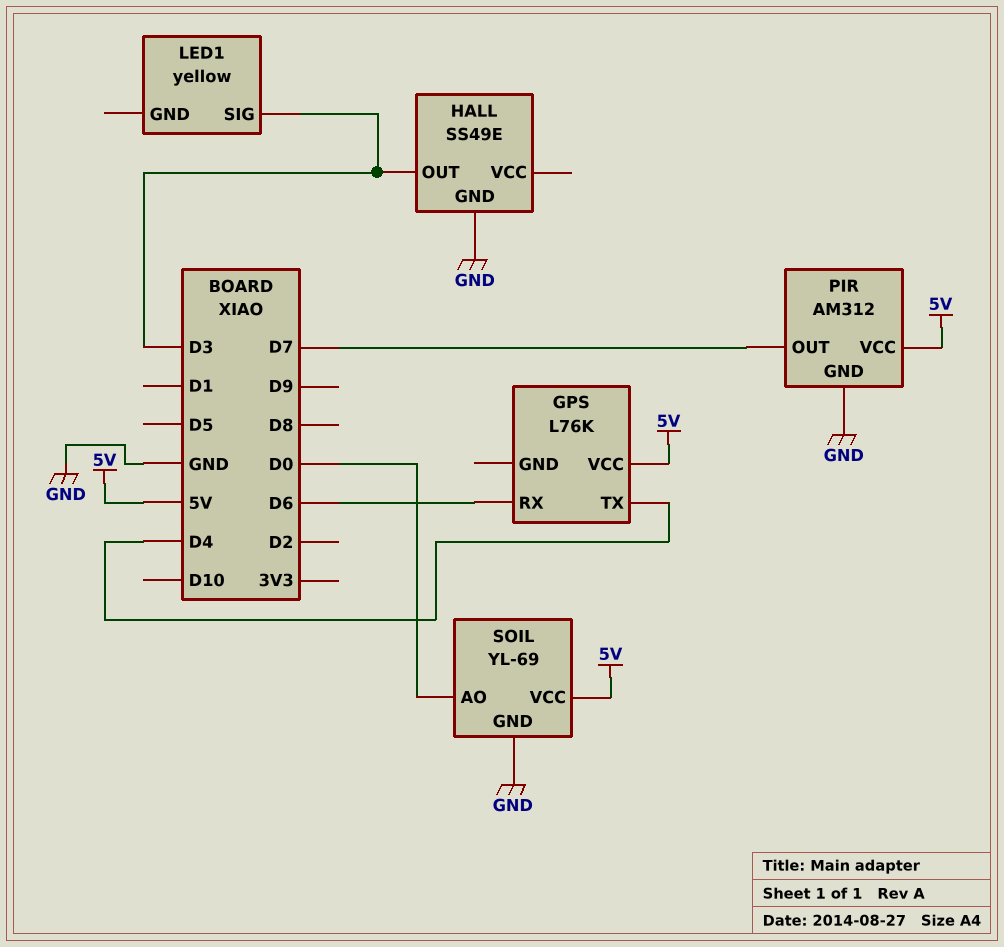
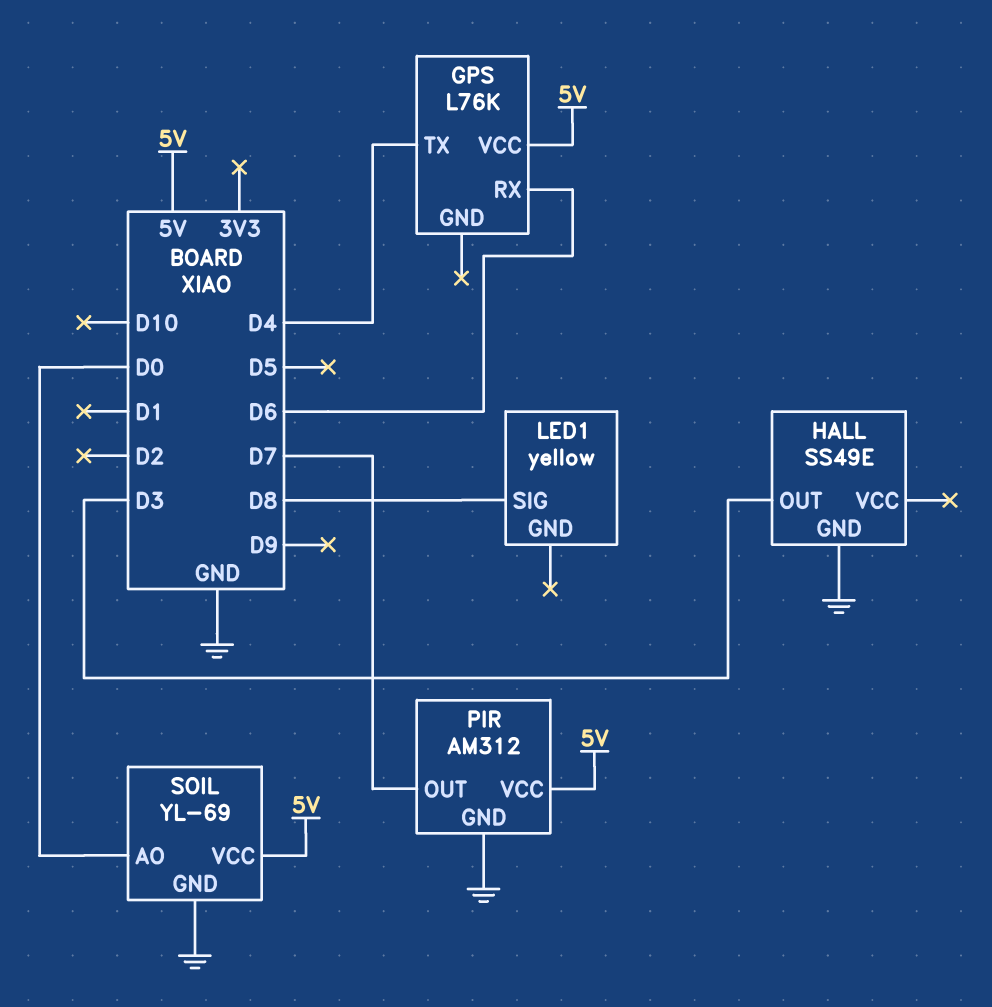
LED1 pin SIG: D3 -> D8

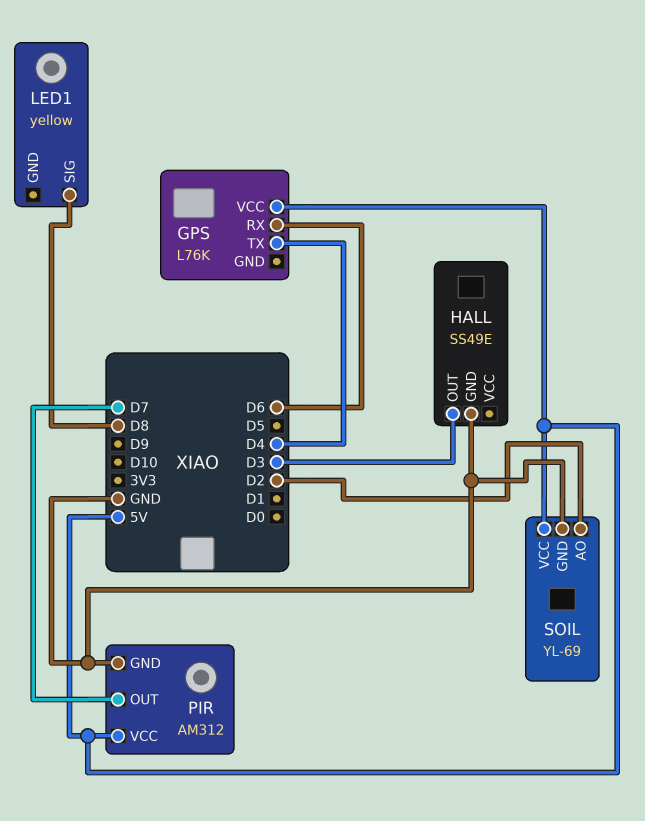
SOIL pin AO: D0 -> D2

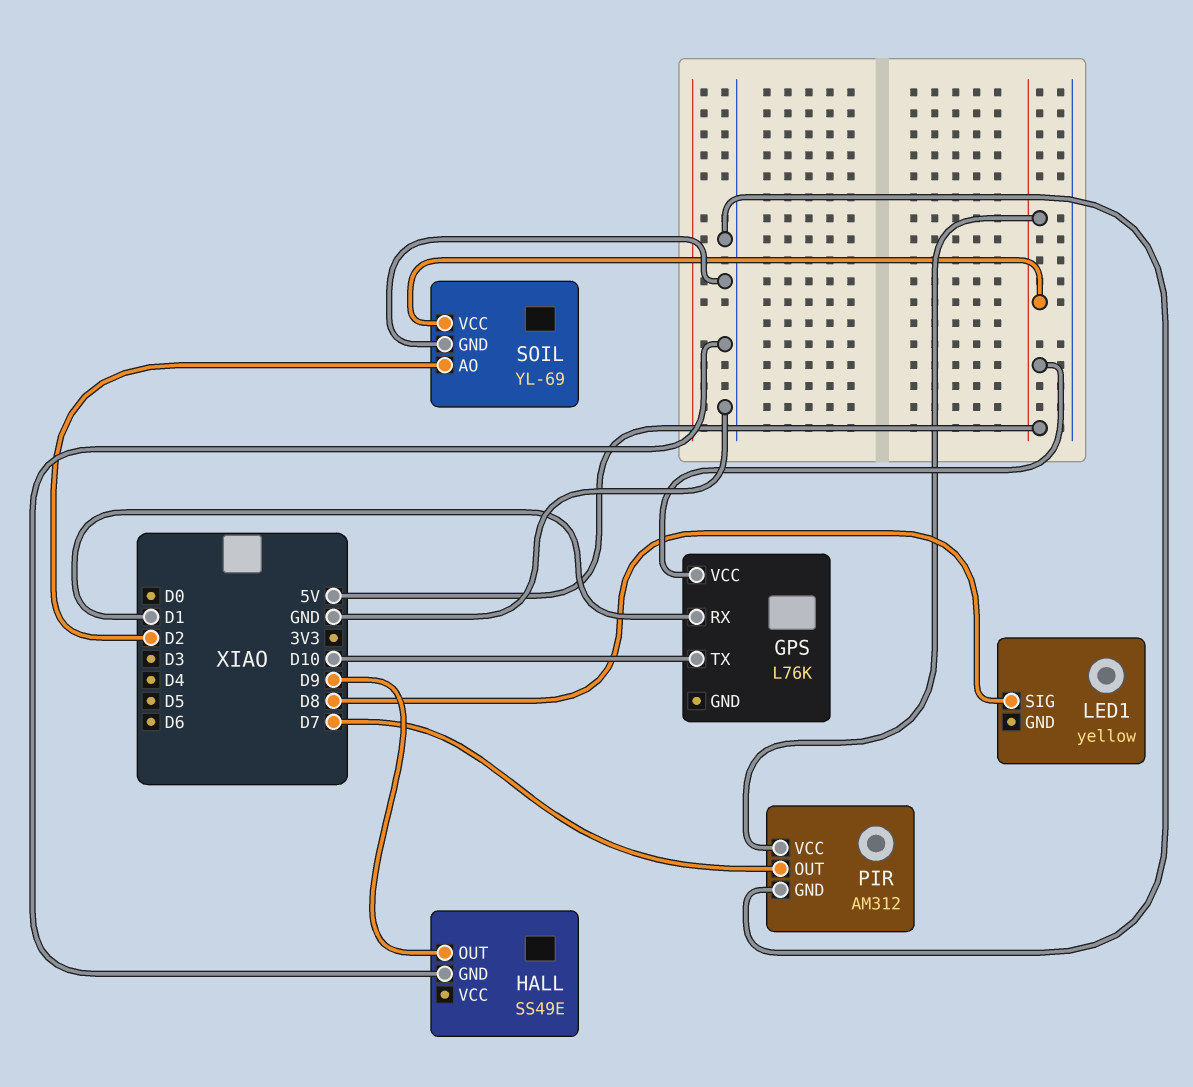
GPS pin RX: D6 -> D1
GPS pin TX: D4 -> D10
HALL pin OUT: D3 -> D9

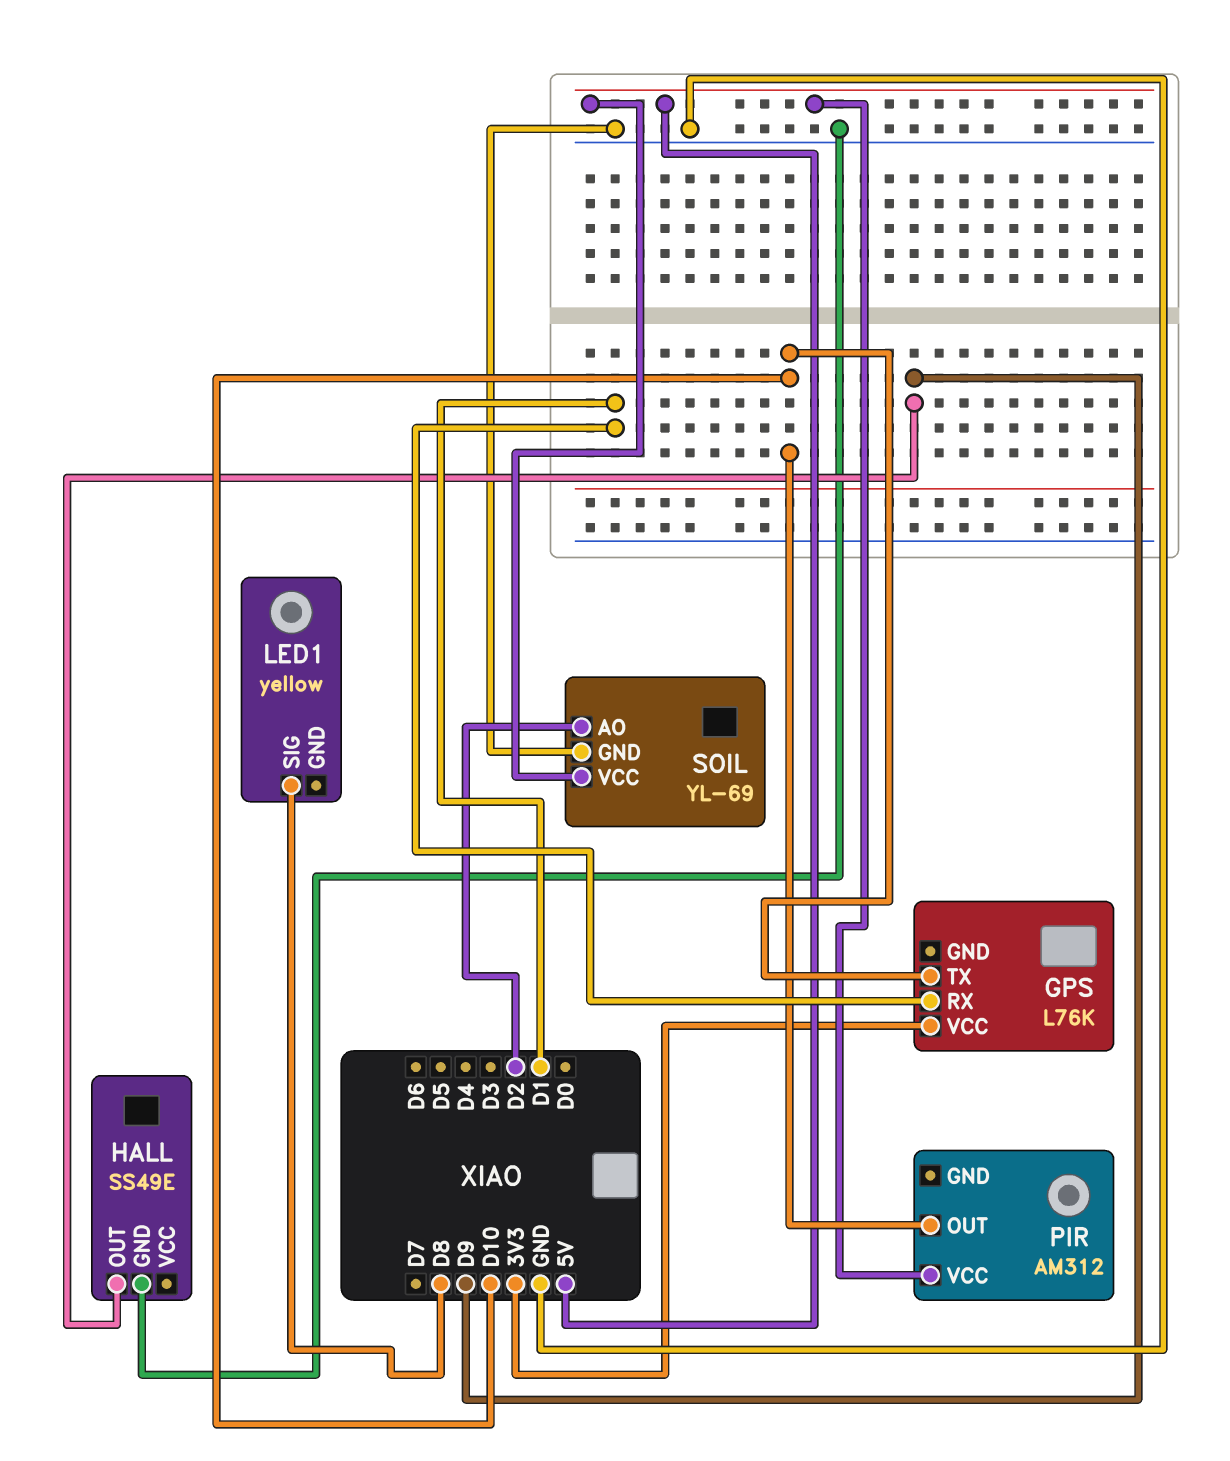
GPS pin VCC: 5V -> 3V3
PIR pin GND: GND -> none
PIR pin OUT: D7 -> D10

